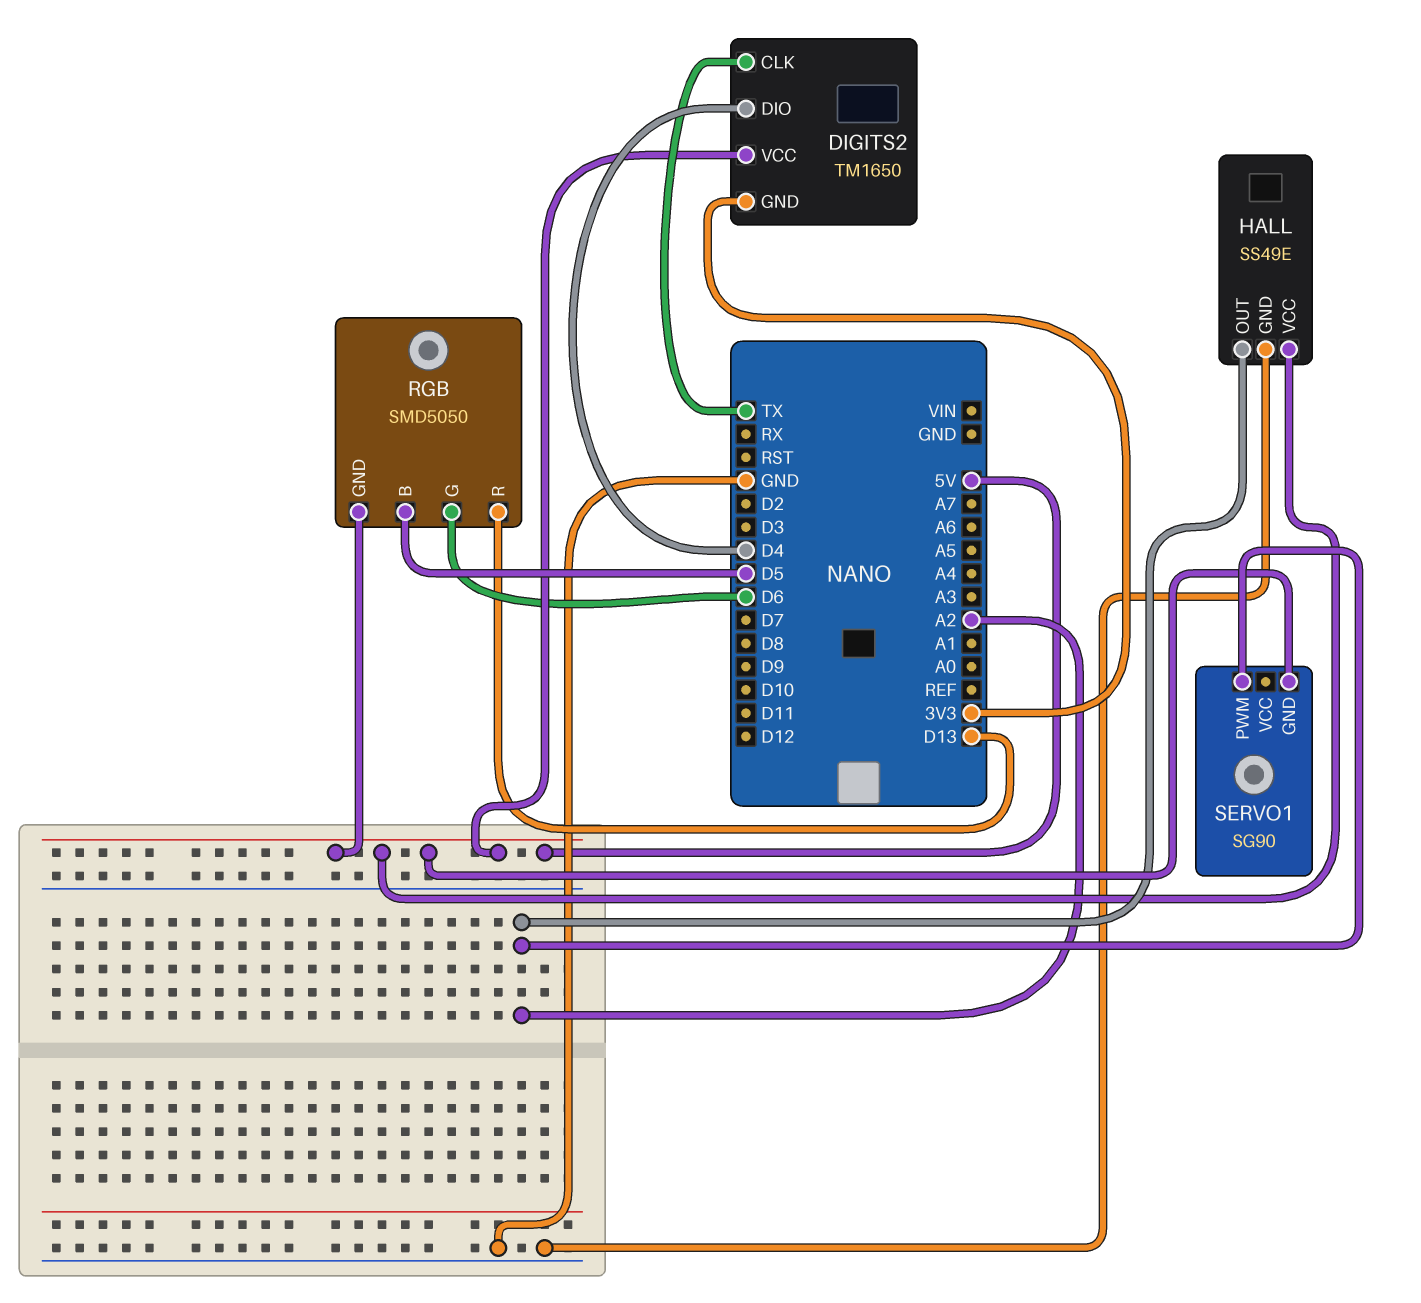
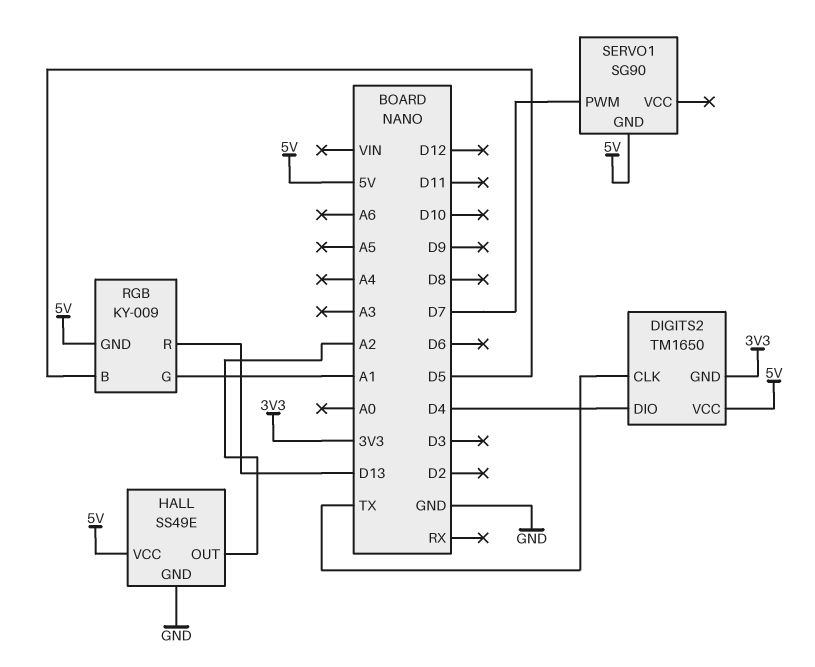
RGB: SMD5050 -> KY-009
RGB pin G: D6 -> A1
SERVO1 pin PWM: A2 -> D7

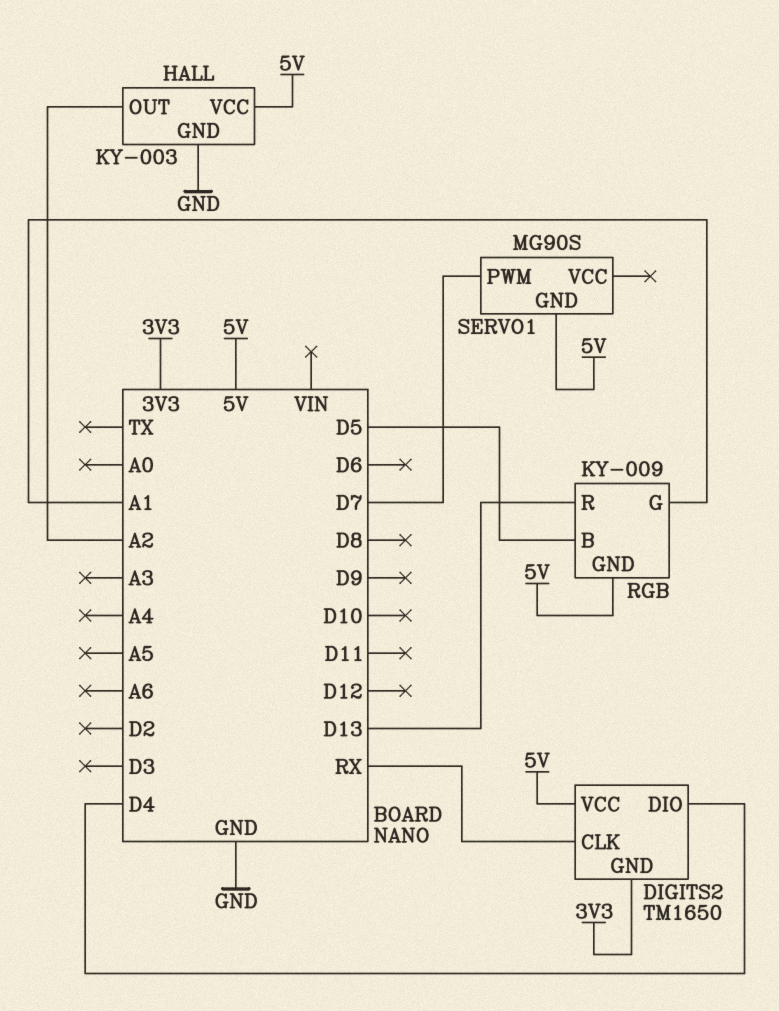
DIGITS2 pin CLK: TX -> RX
HALL: SS49E -> KY-003
SERVO1: SG90 -> MG90S

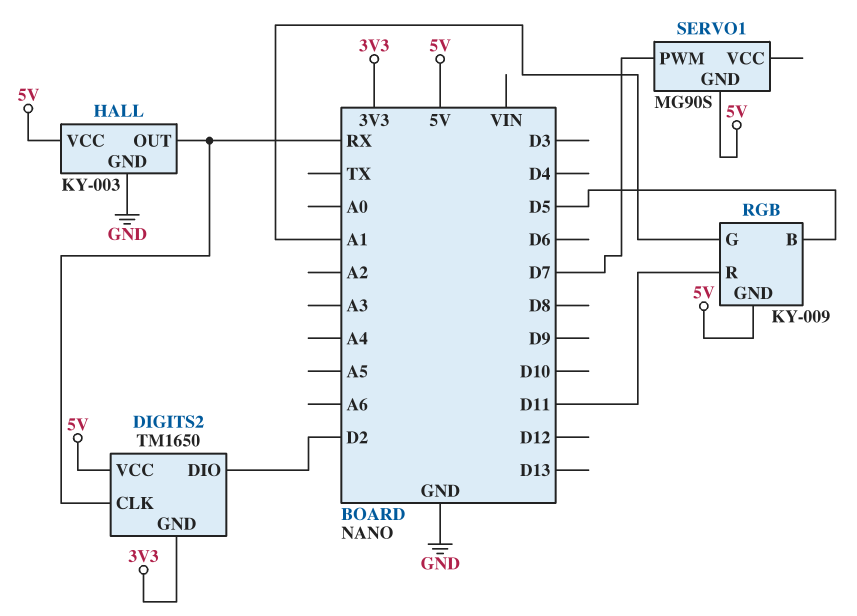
DIGITS2 pin DIO: D4 -> D2
HALL pin OUT: A2 -> RX
RGB pin R: D13 -> D11

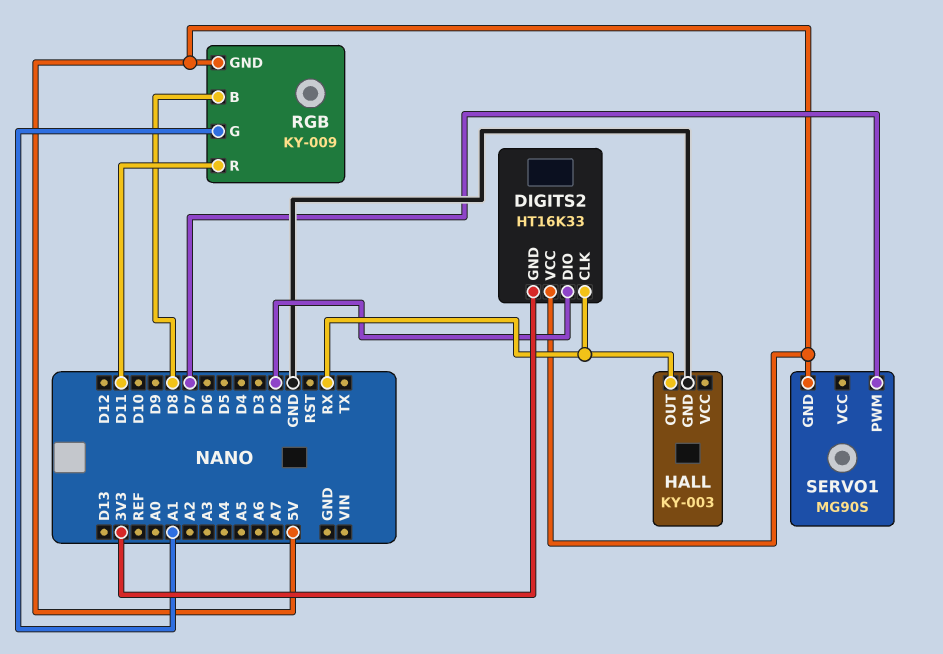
DIGITS2: TM1650 -> HT16K33
HALL pin VCC: 5V -> none
RGB pin B: D5 -> D8

